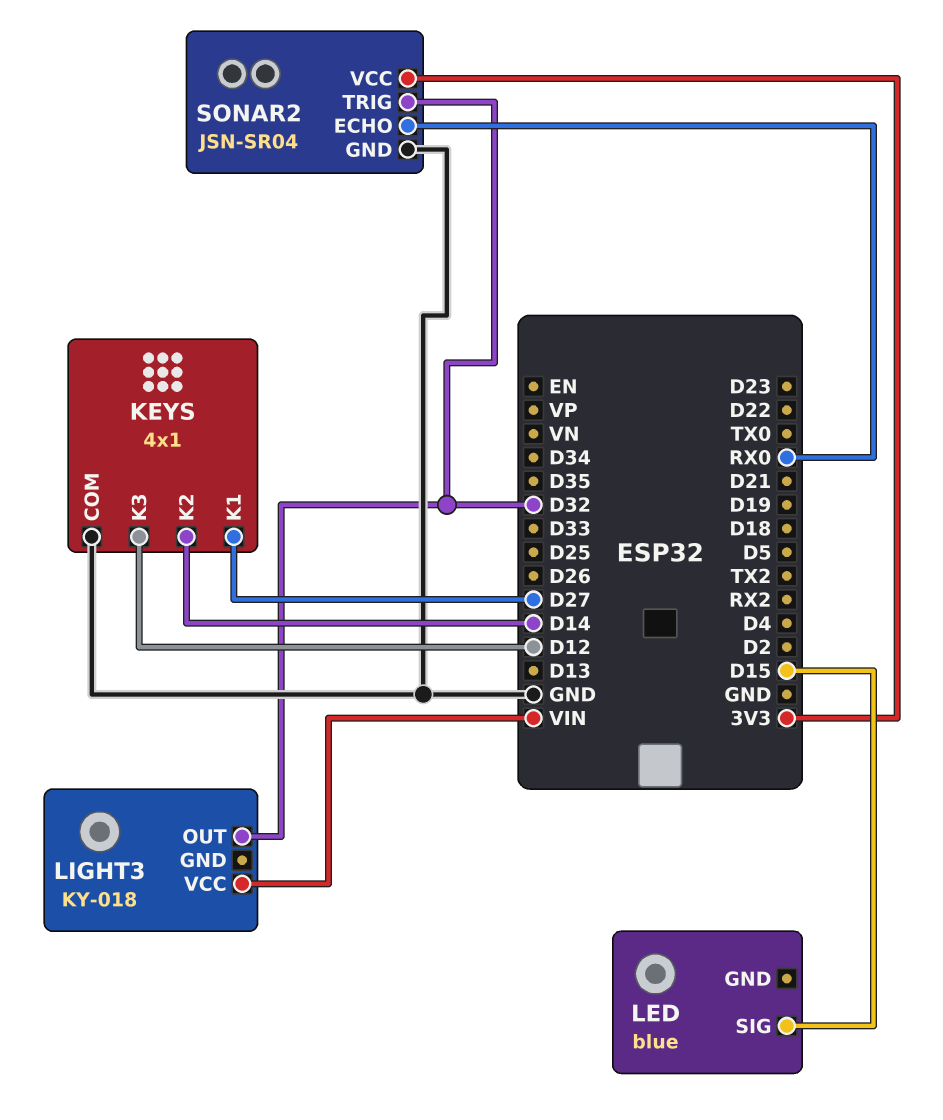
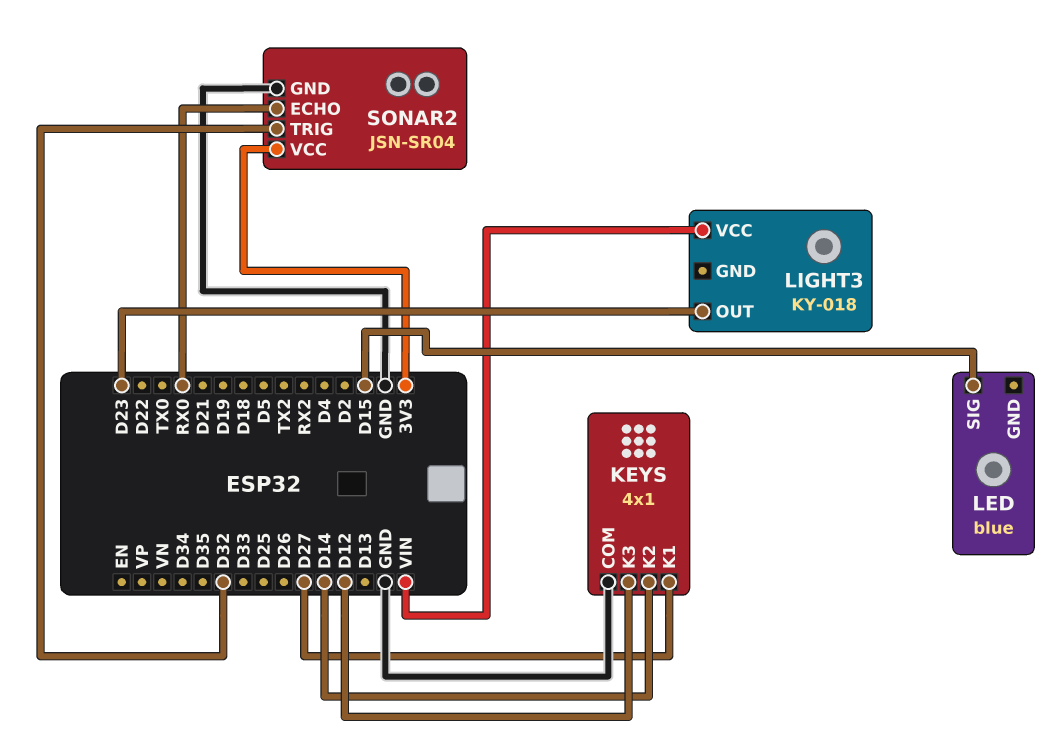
LIGHT3 pin OUT: D32 -> D23

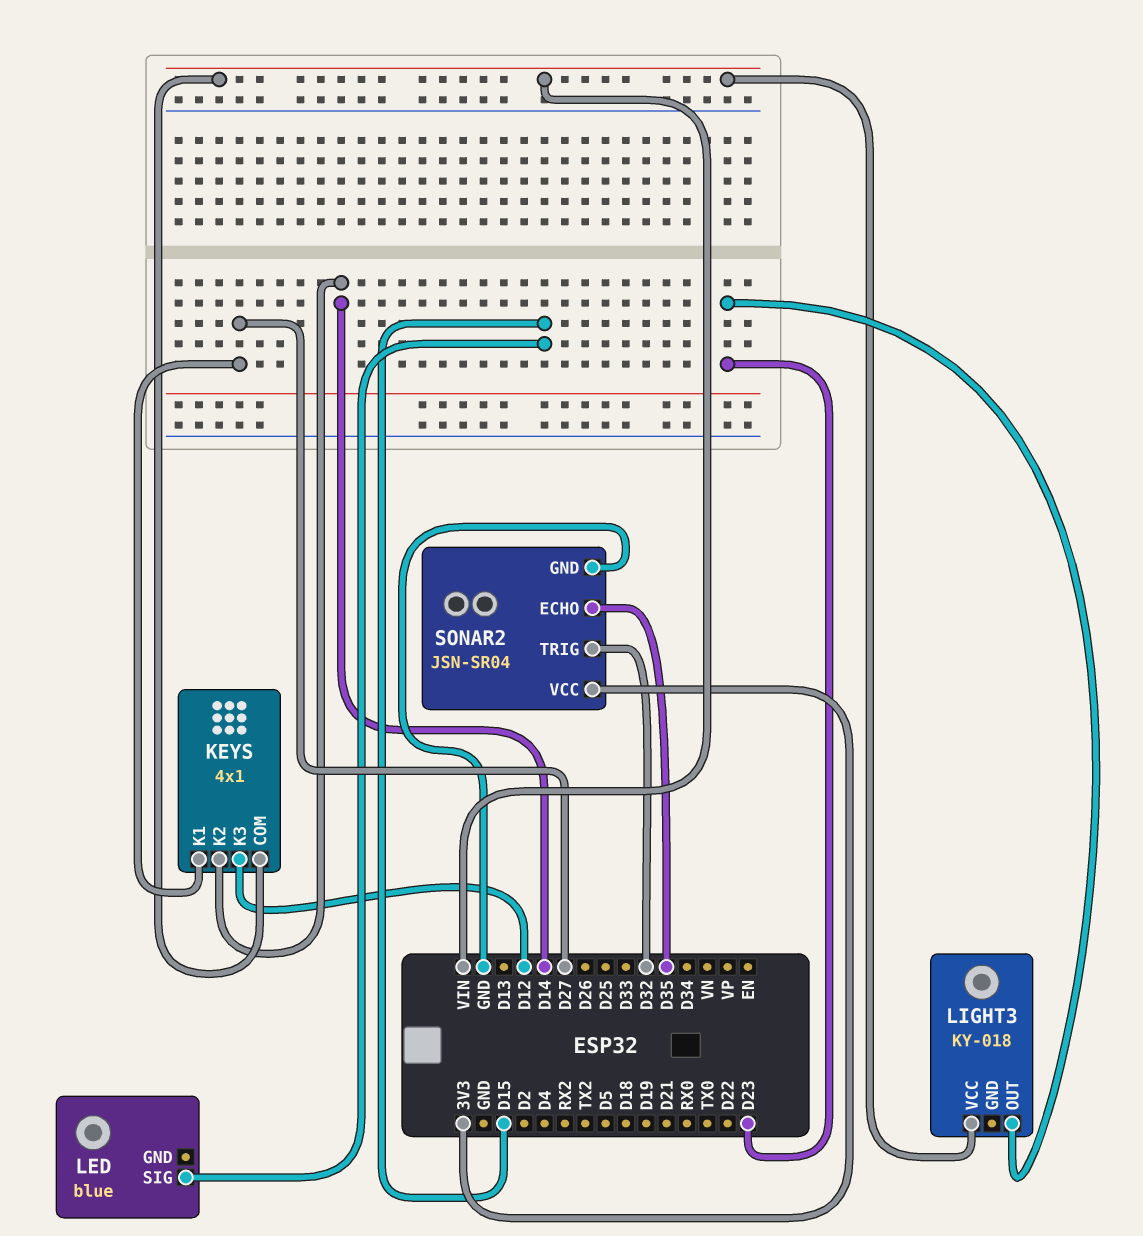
KEYS pin COM: GND -> VIN
SONAR2 pin ECHO: RX0 -> D35

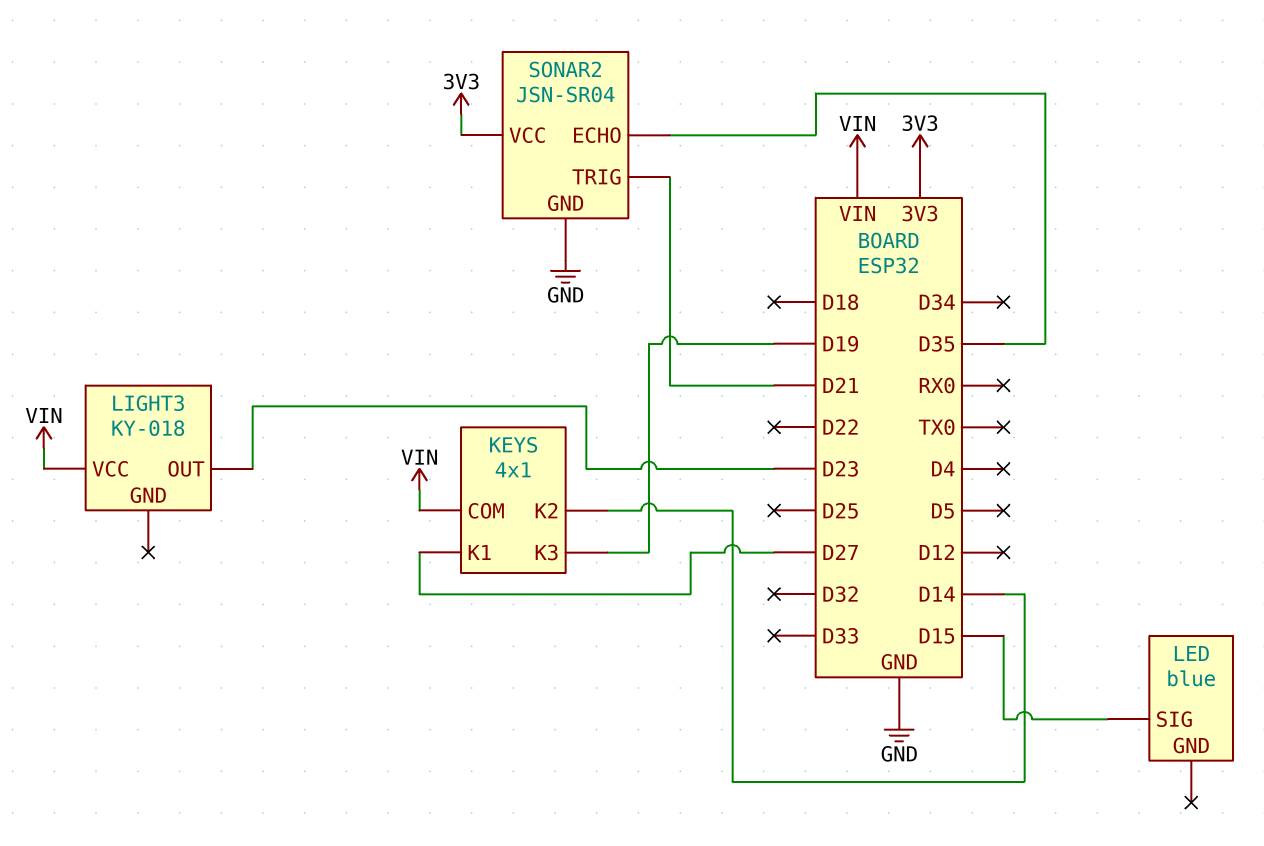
KEYS pin K3: D12 -> D19
SONAR2 pin TRIG: D32 -> D21

